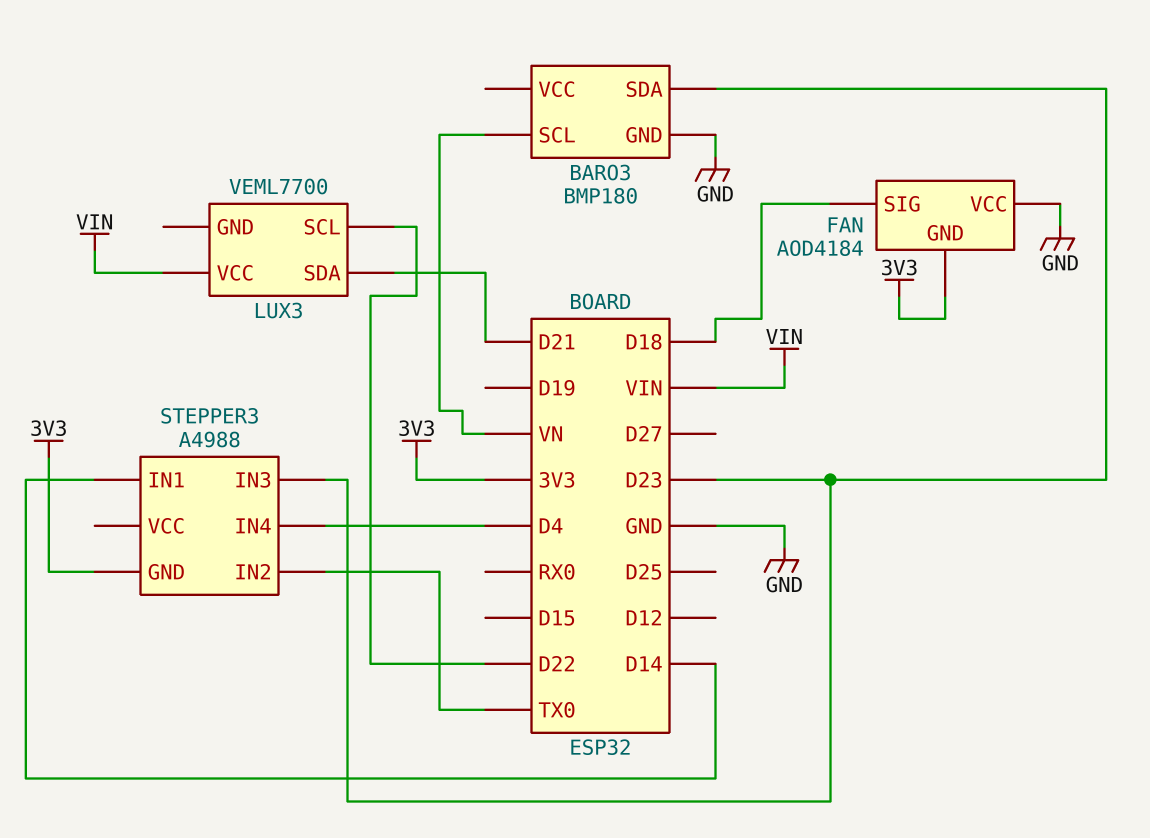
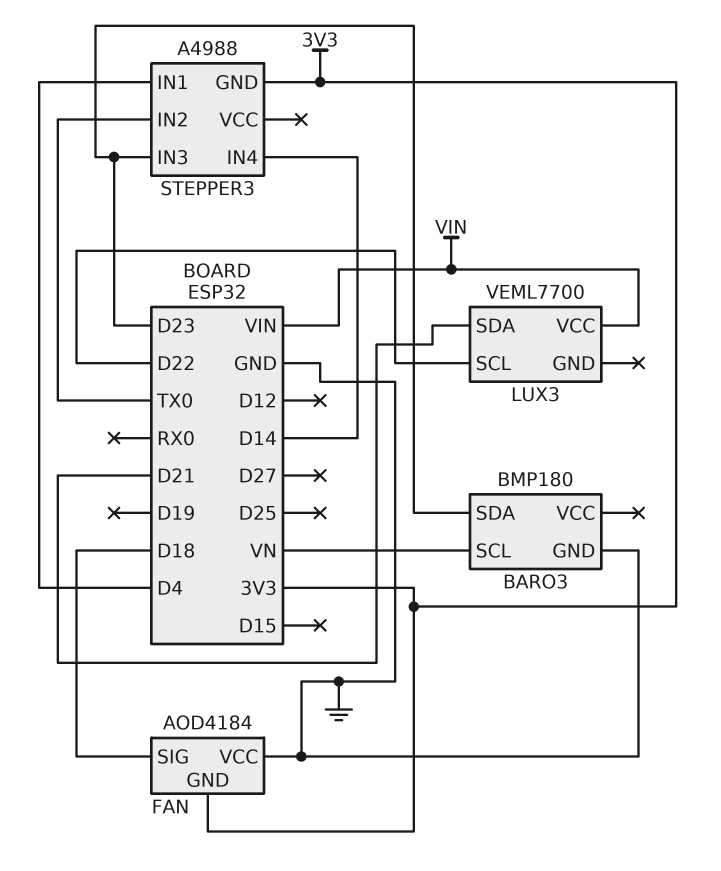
STEPPER3 pin IN1: D14 -> D4
STEPPER3 pin IN4: D4 -> D14

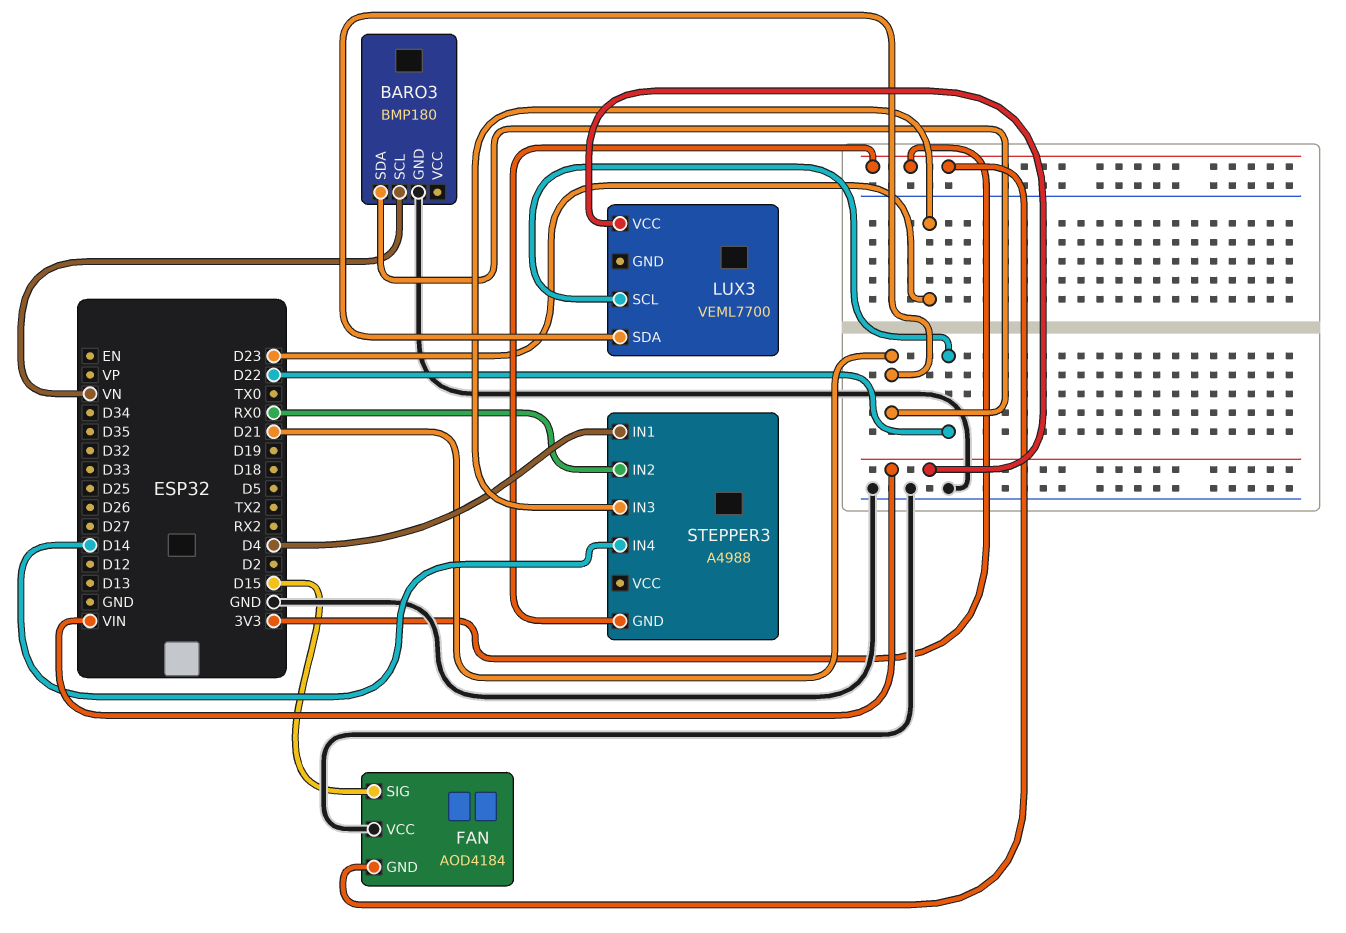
BARO3 pin SDA: D23 -> D21
FAN pin SIG: D18 -> D15
STEPPER3 pin IN2: TX0 -> RX0

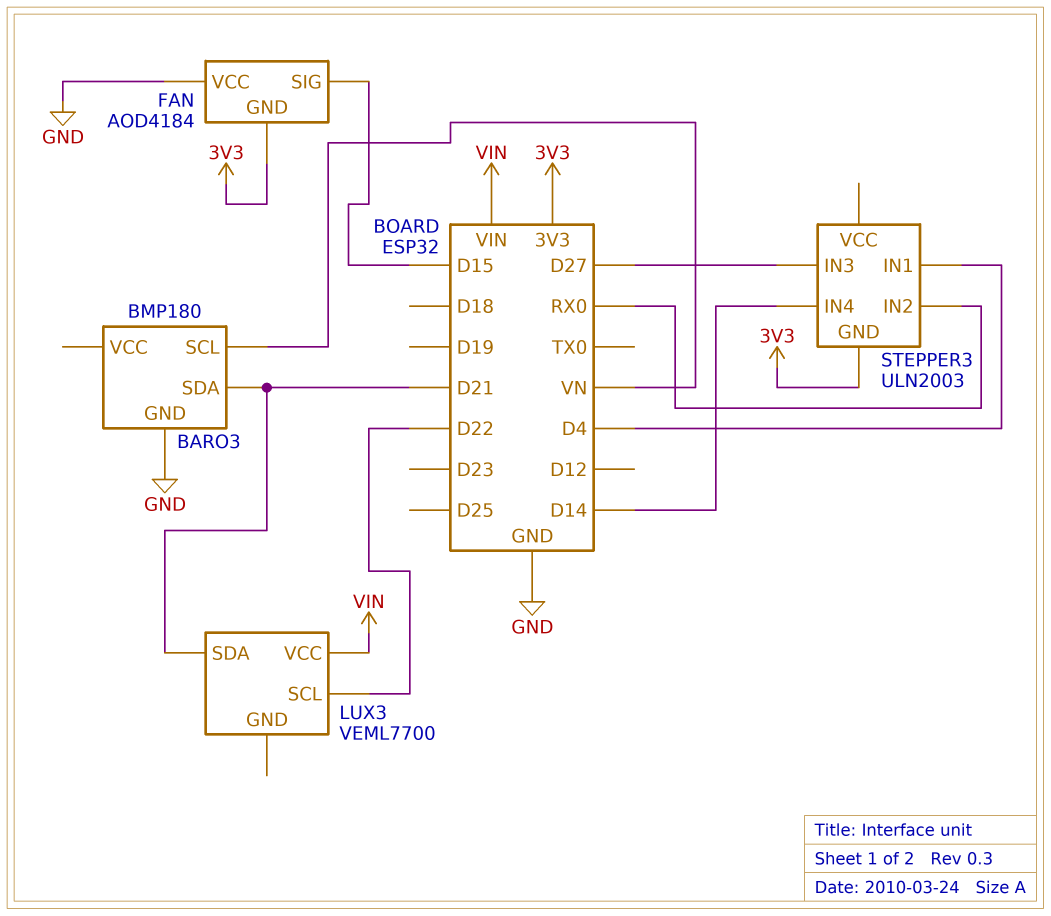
STEPPER3: A4988 -> ULN2003
STEPPER3 pin IN3: D23 -> D27

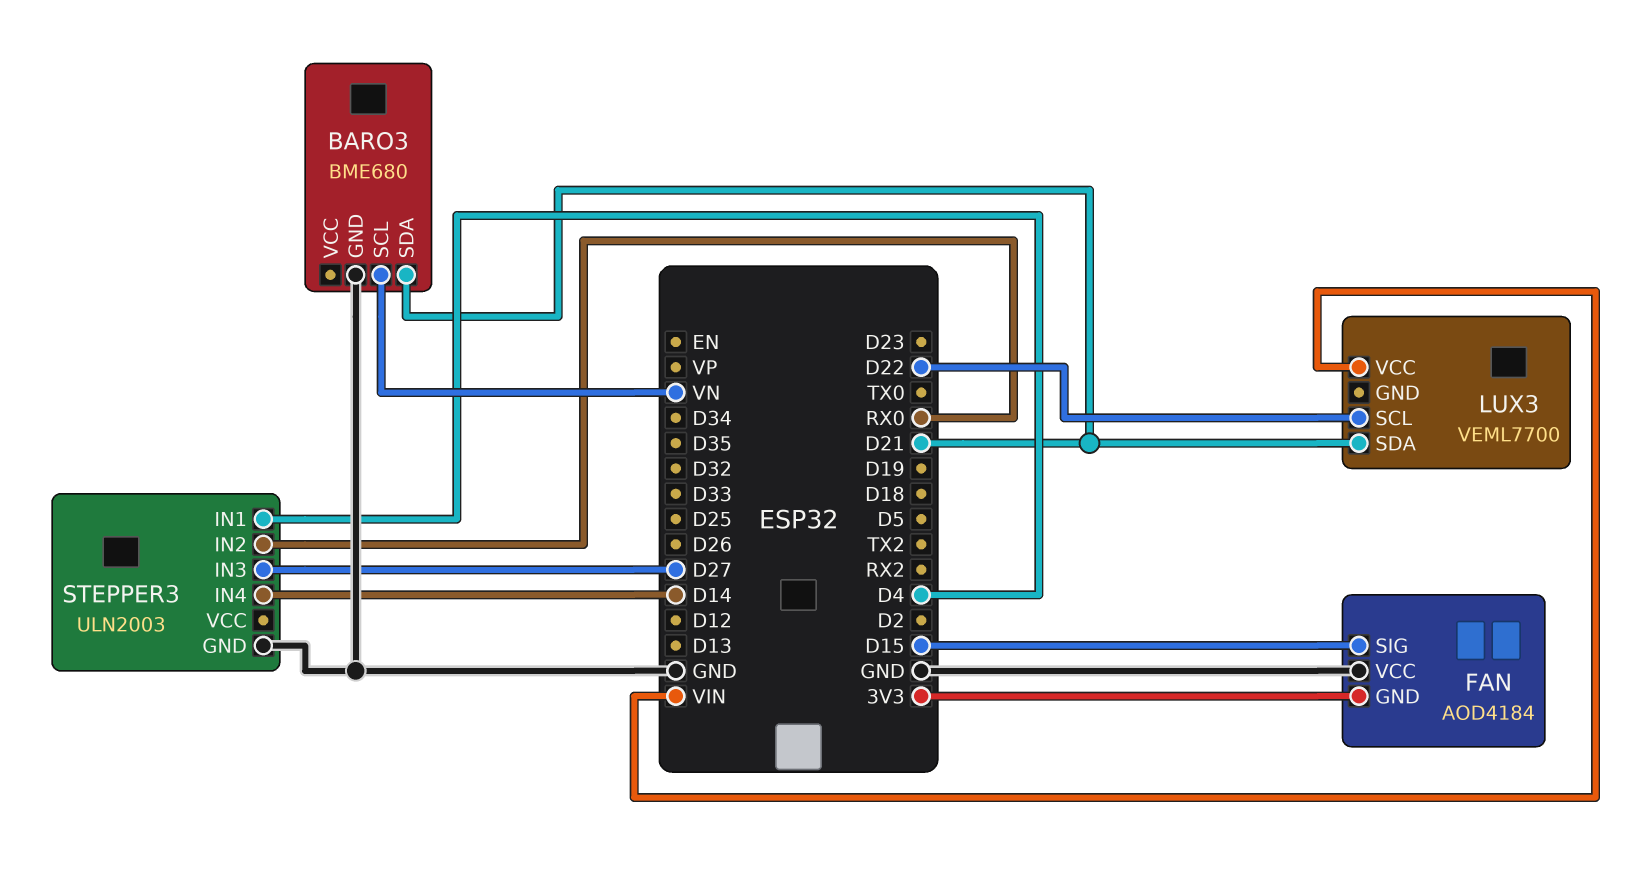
BARO3: BMP180 -> BME680
STEPPER3 pin GND: 3V3 -> GND

